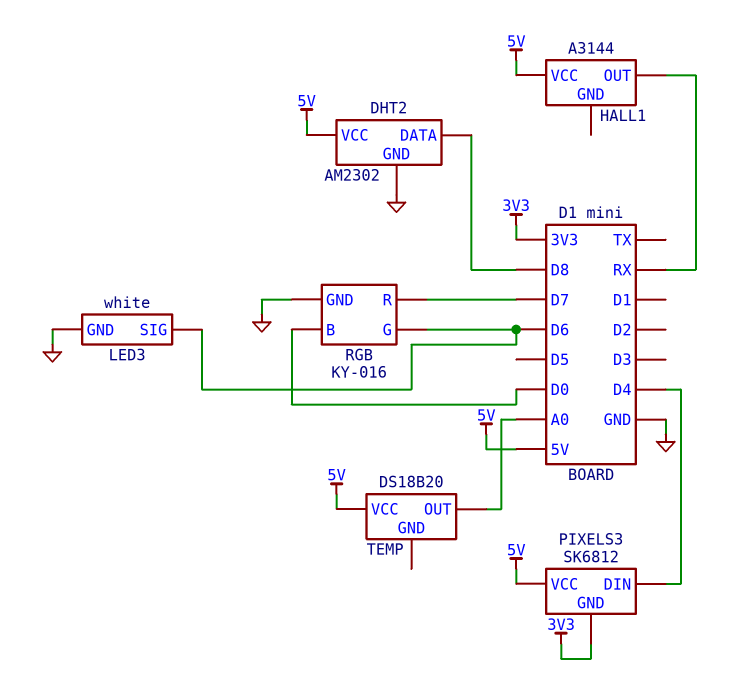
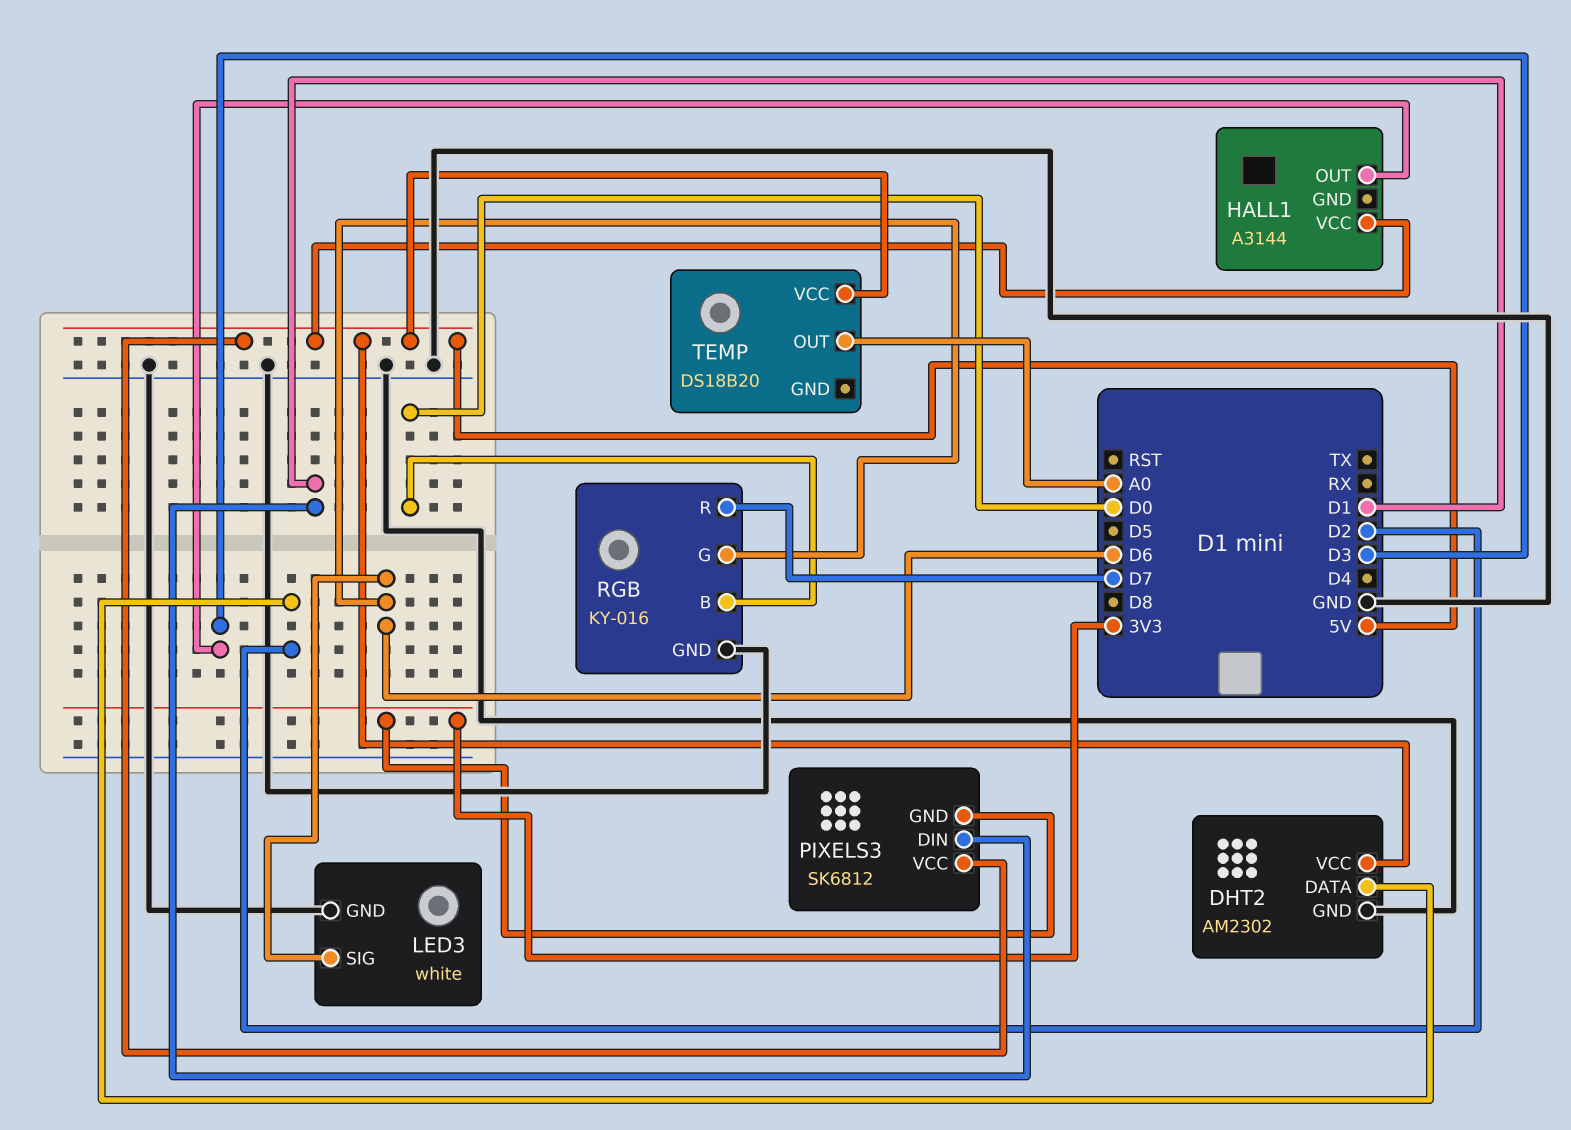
DHT2 pin DATA: D8 -> D2
HALL1 pin OUT: RX -> D3
PIXELS3 pin DIN: D4 -> D1

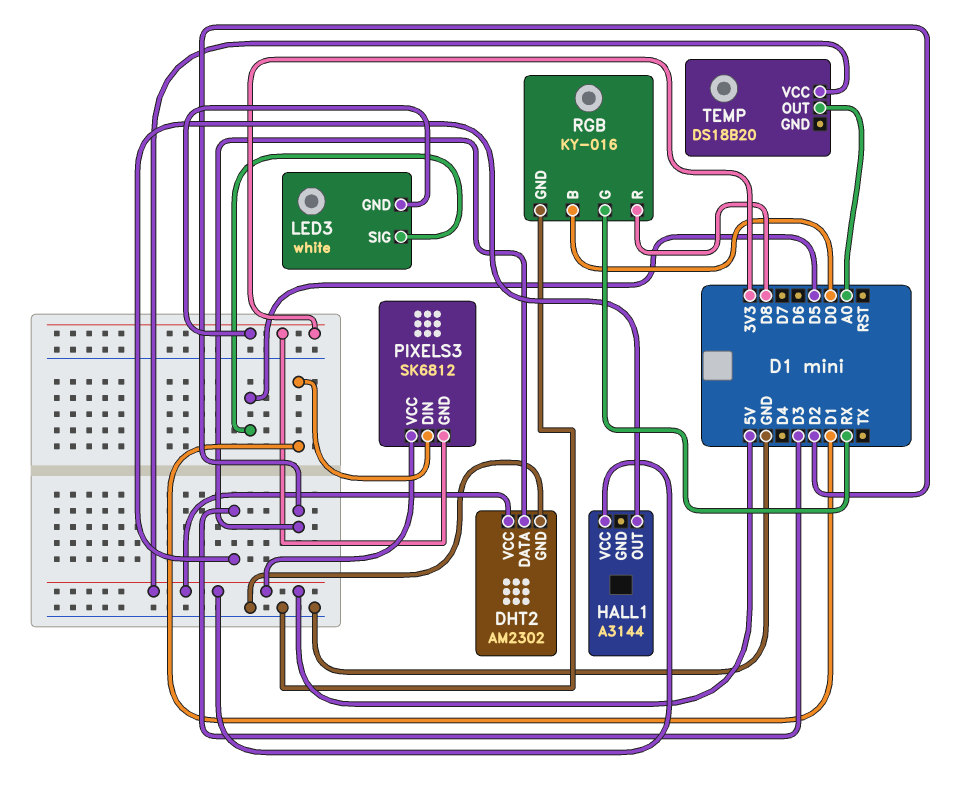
LED3 pin GND: GND -> 3V3
LED3 pin SIG: D6 -> D5
RGB pin G: D6 -> RX
RGB pin R: D7 -> D8

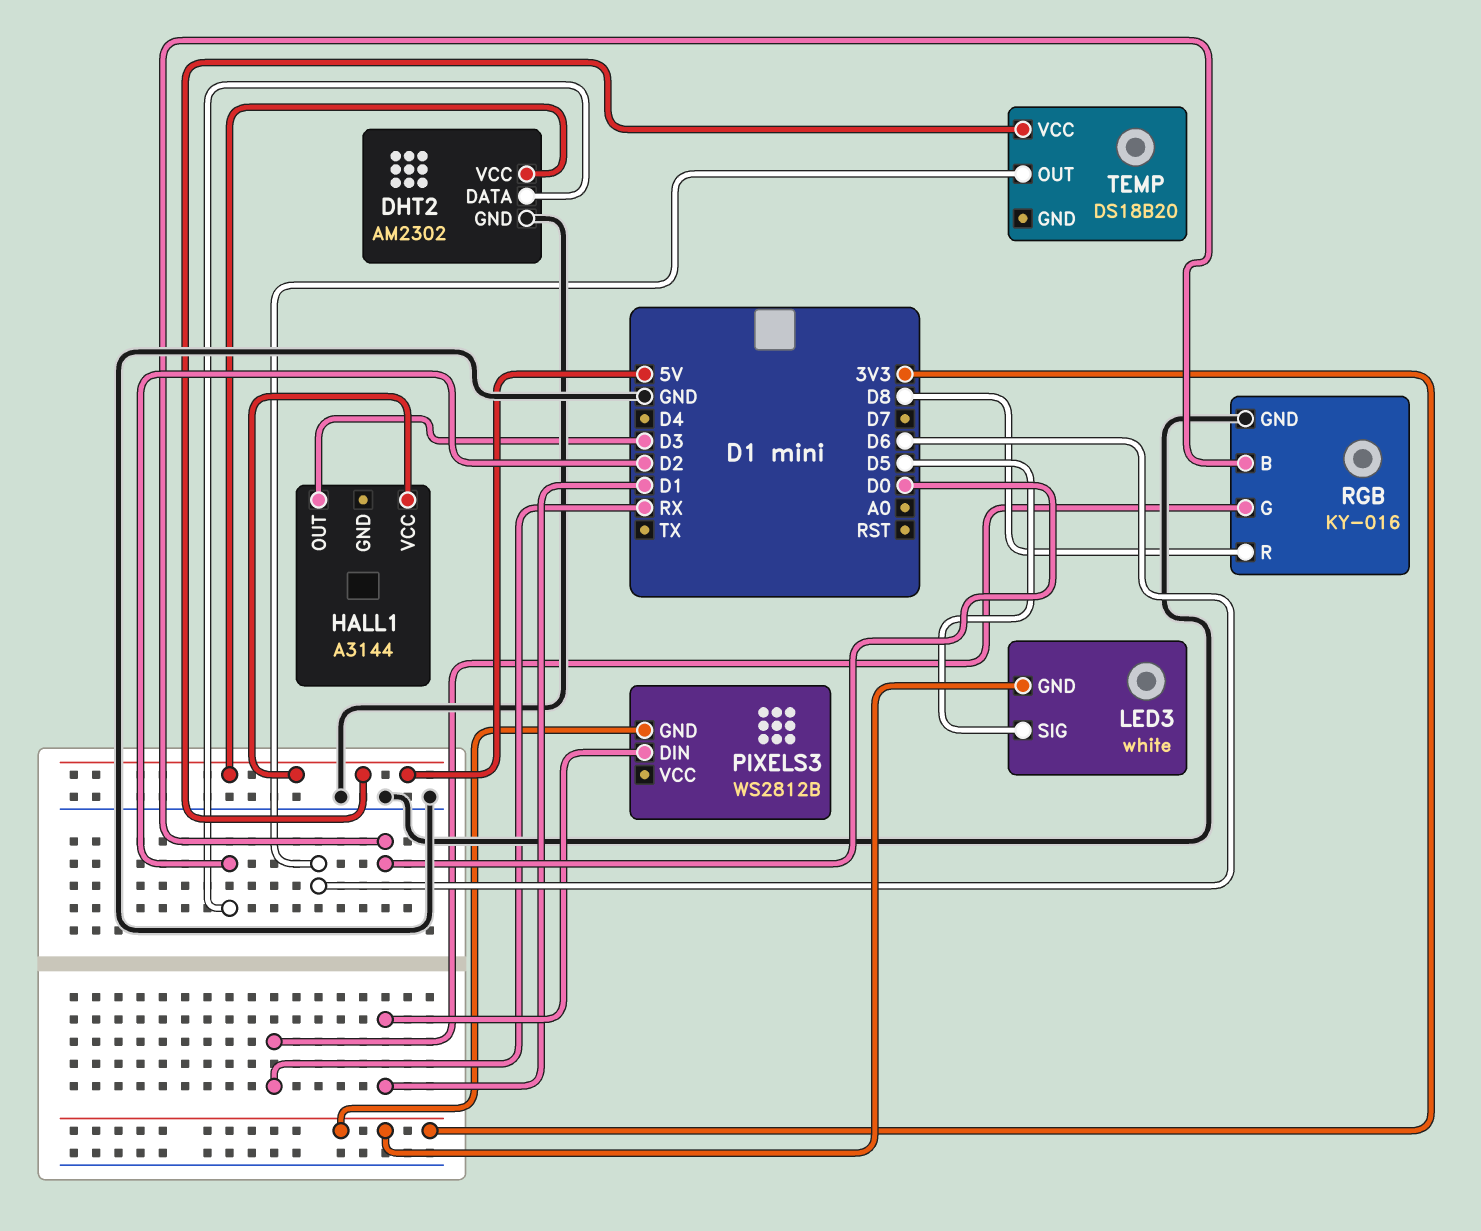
PIXELS3: SK6812 -> WS2812B
PIXELS3 pin VCC: 5V -> none
TEMP pin OUT: A0 -> D6

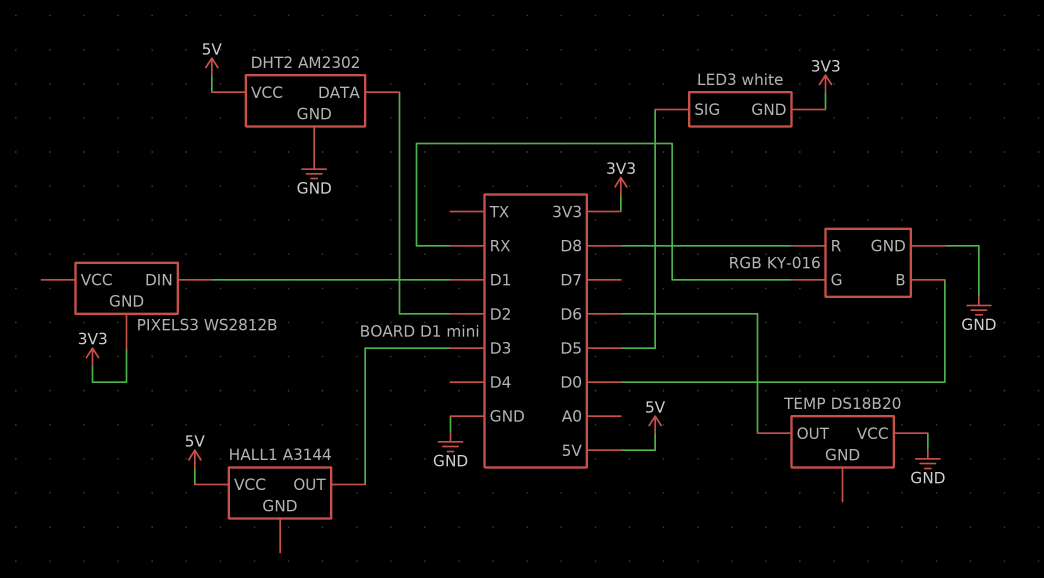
TEMP pin VCC: 5V -> GND

